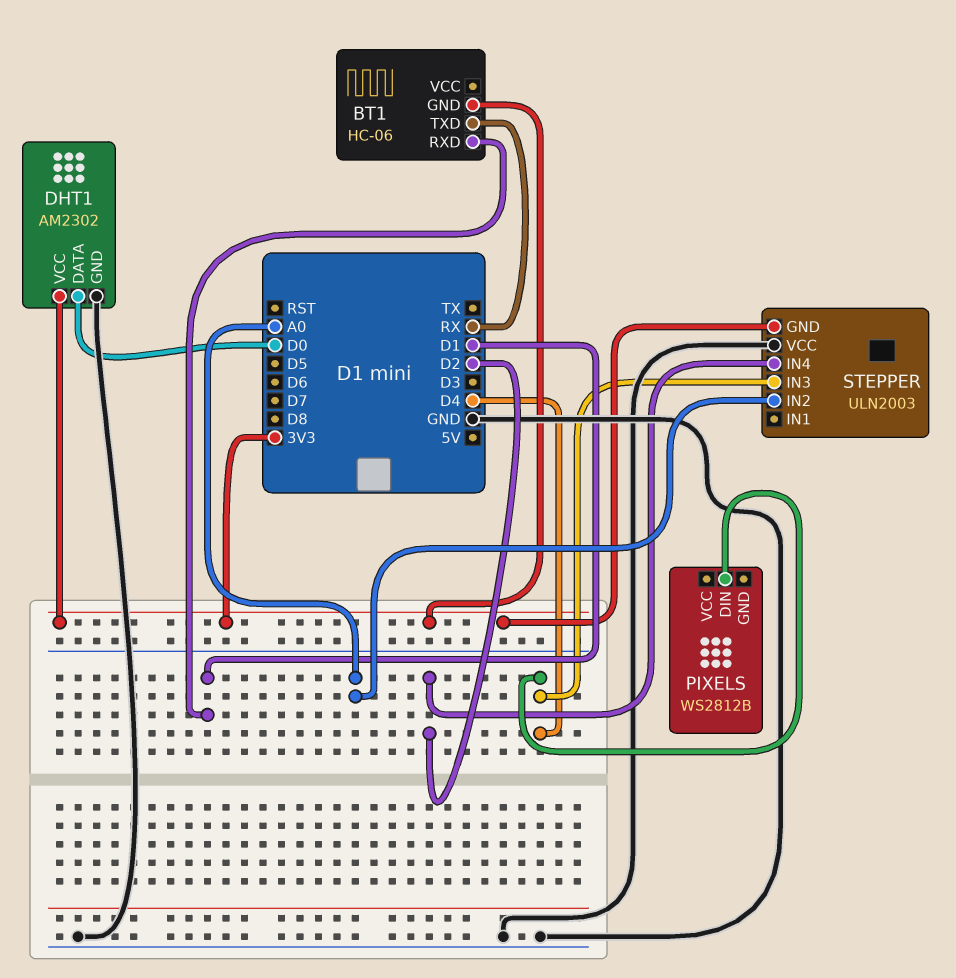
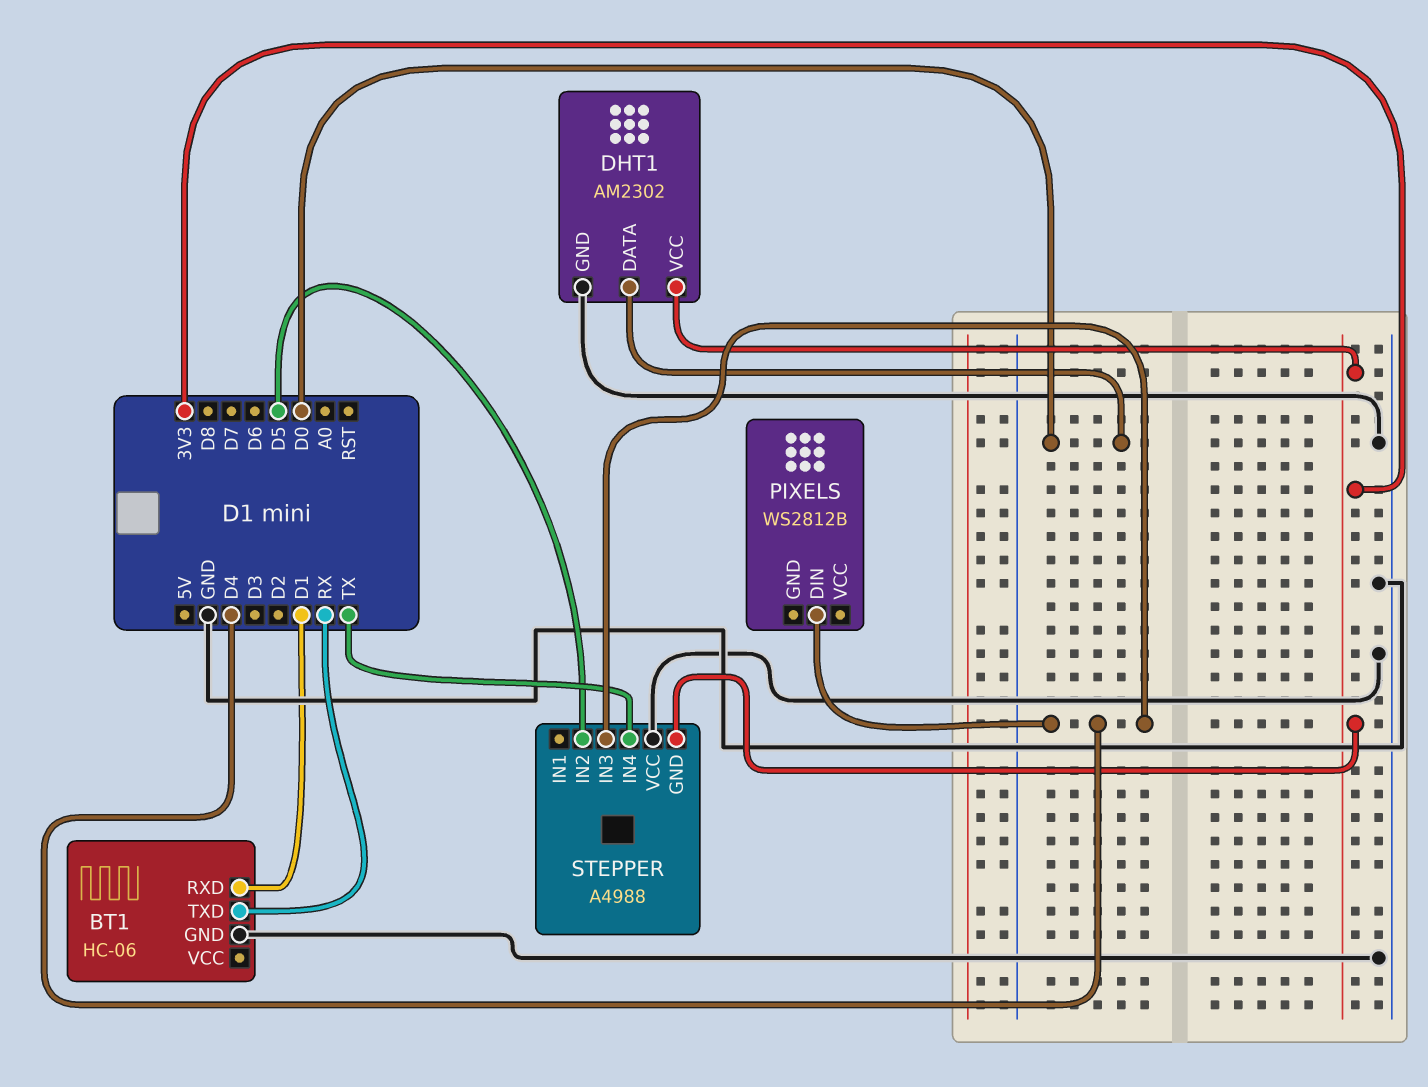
BT1 pin GND: 3V3 -> GND
STEPPER: ULN2003 -> A4988
STEPPER pin IN2: A0 -> D5
STEPPER pin IN4: D2 -> TX

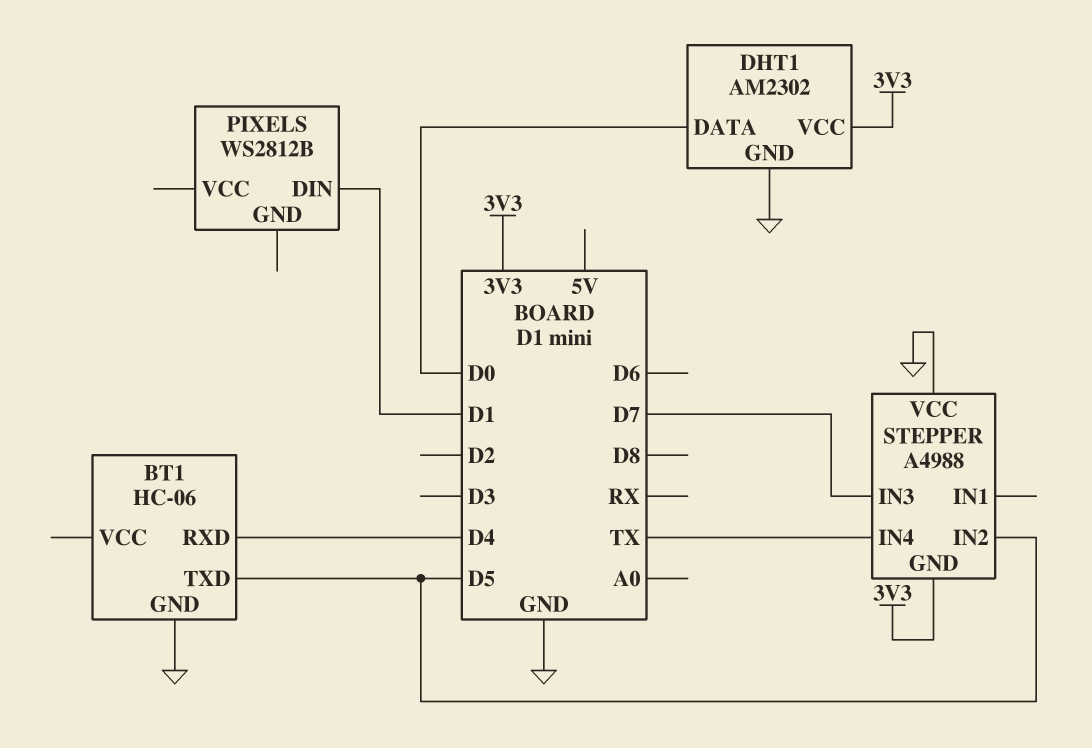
BT1 pin RXD: D1 -> D4
BT1 pin TXD: RX -> D5
PIXELS pin DIN: D4 -> D1
STEPPER pin IN3: D4 -> D7

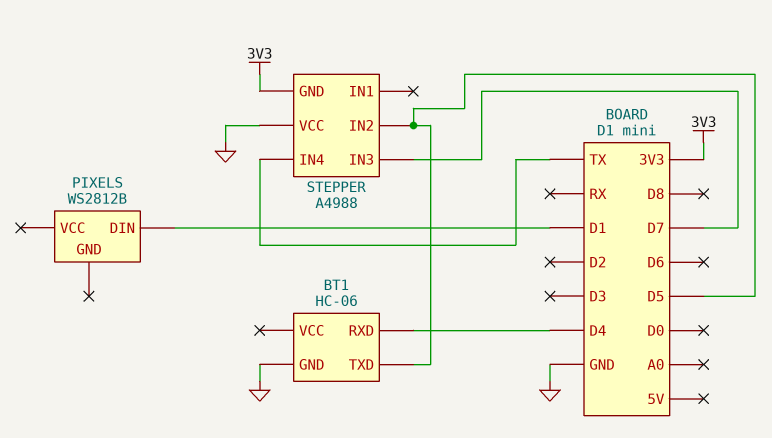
DHT1: AM2302 -> none
DHT1 pin DATA: D0 -> none
DHT1 pin GND: GND -> none
DHT1 pin VCC: 3V3 -> none

